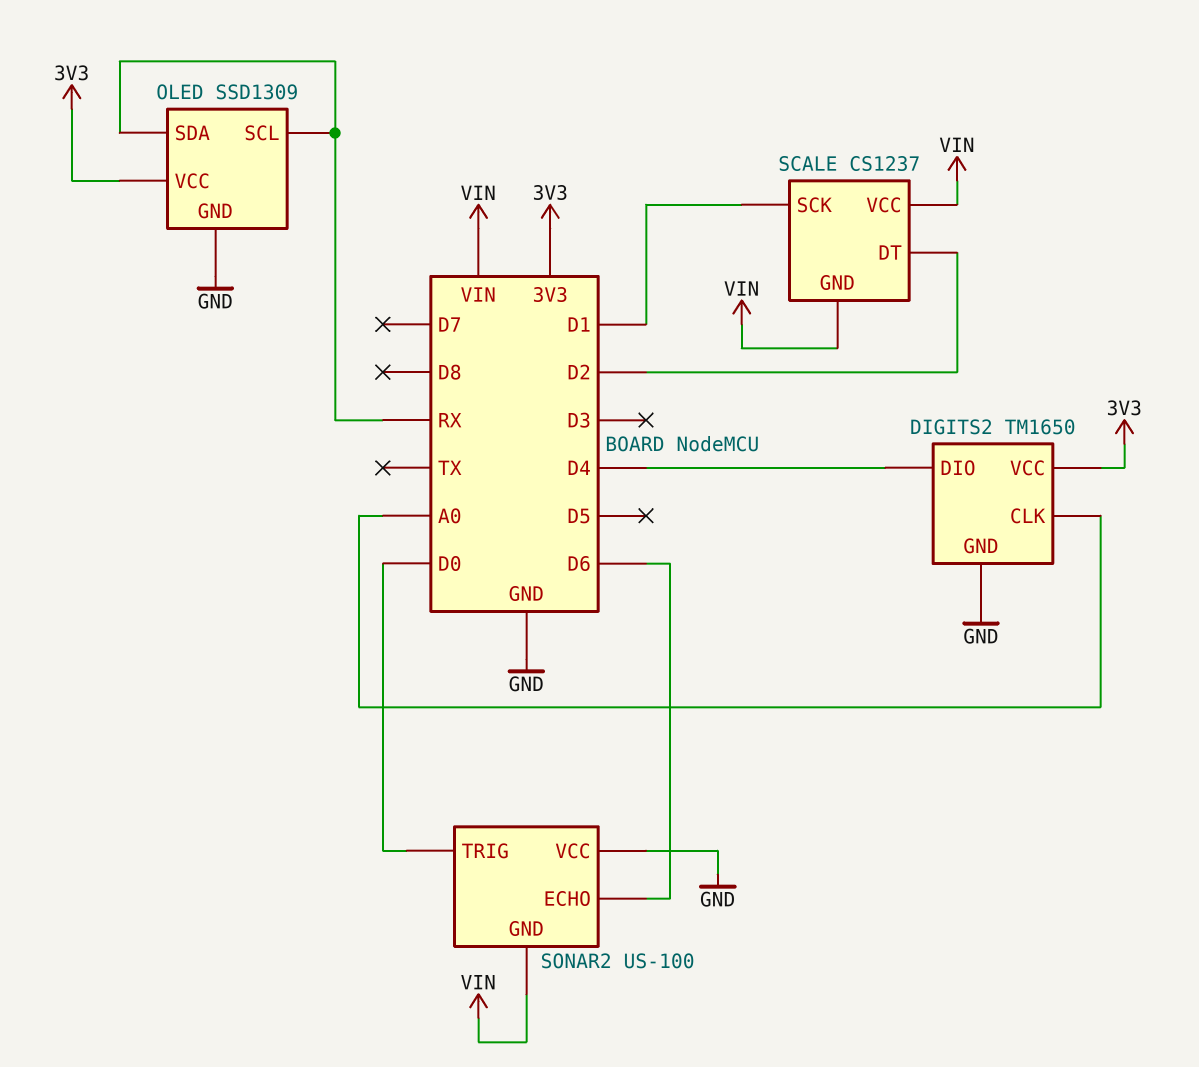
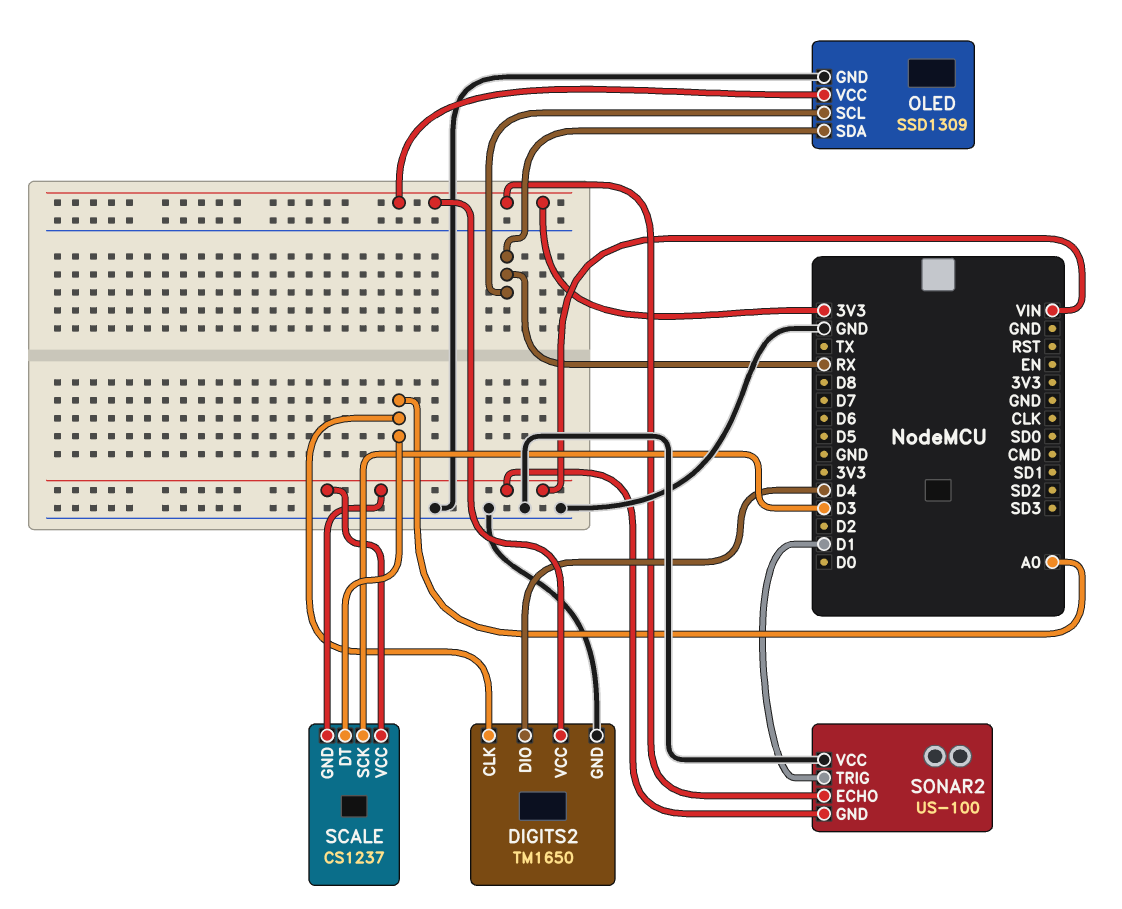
SCALE pin DT: D2 -> A0
SCALE pin SCK: D1 -> D3
SONAR2 pin ECHO: D6 -> 3V3
SONAR2 pin TRIG: D0 -> D1

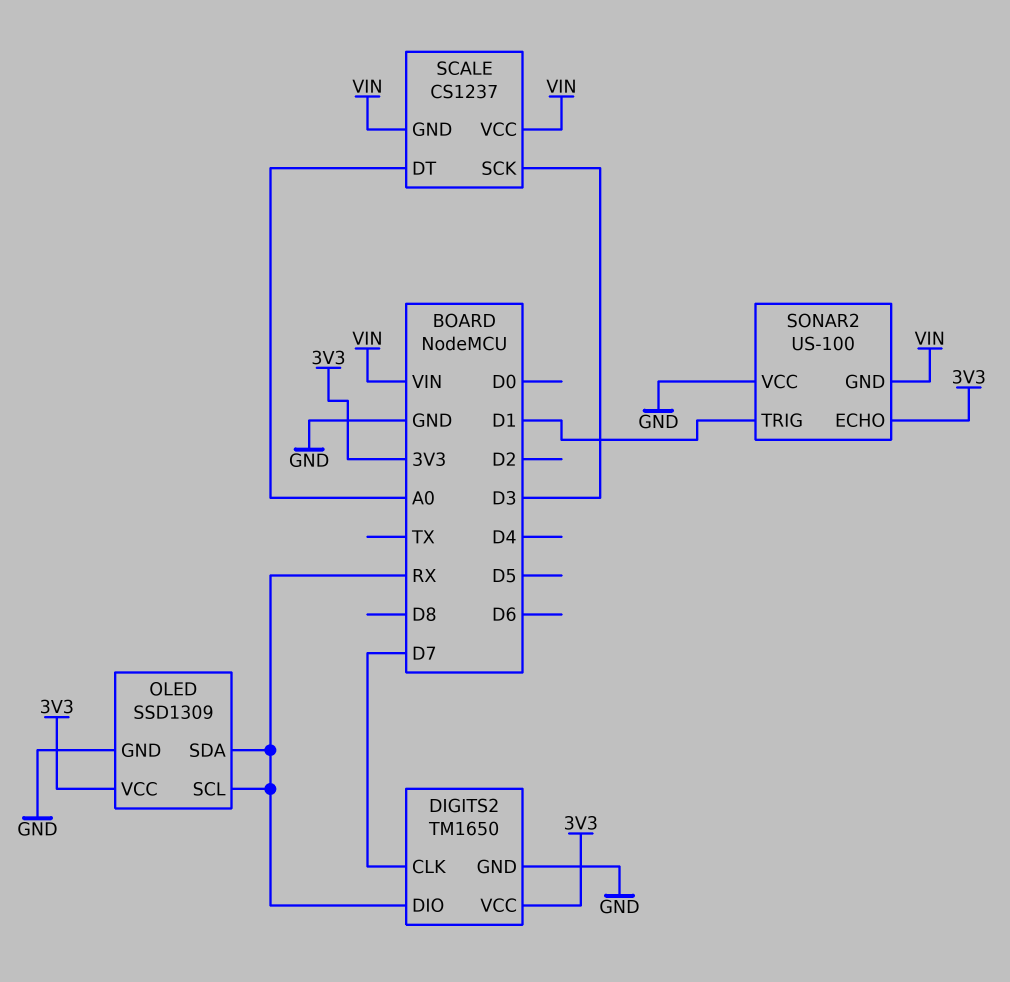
DIGITS2 pin CLK: A0 -> D7
DIGITS2 pin DIO: D4 -> RX

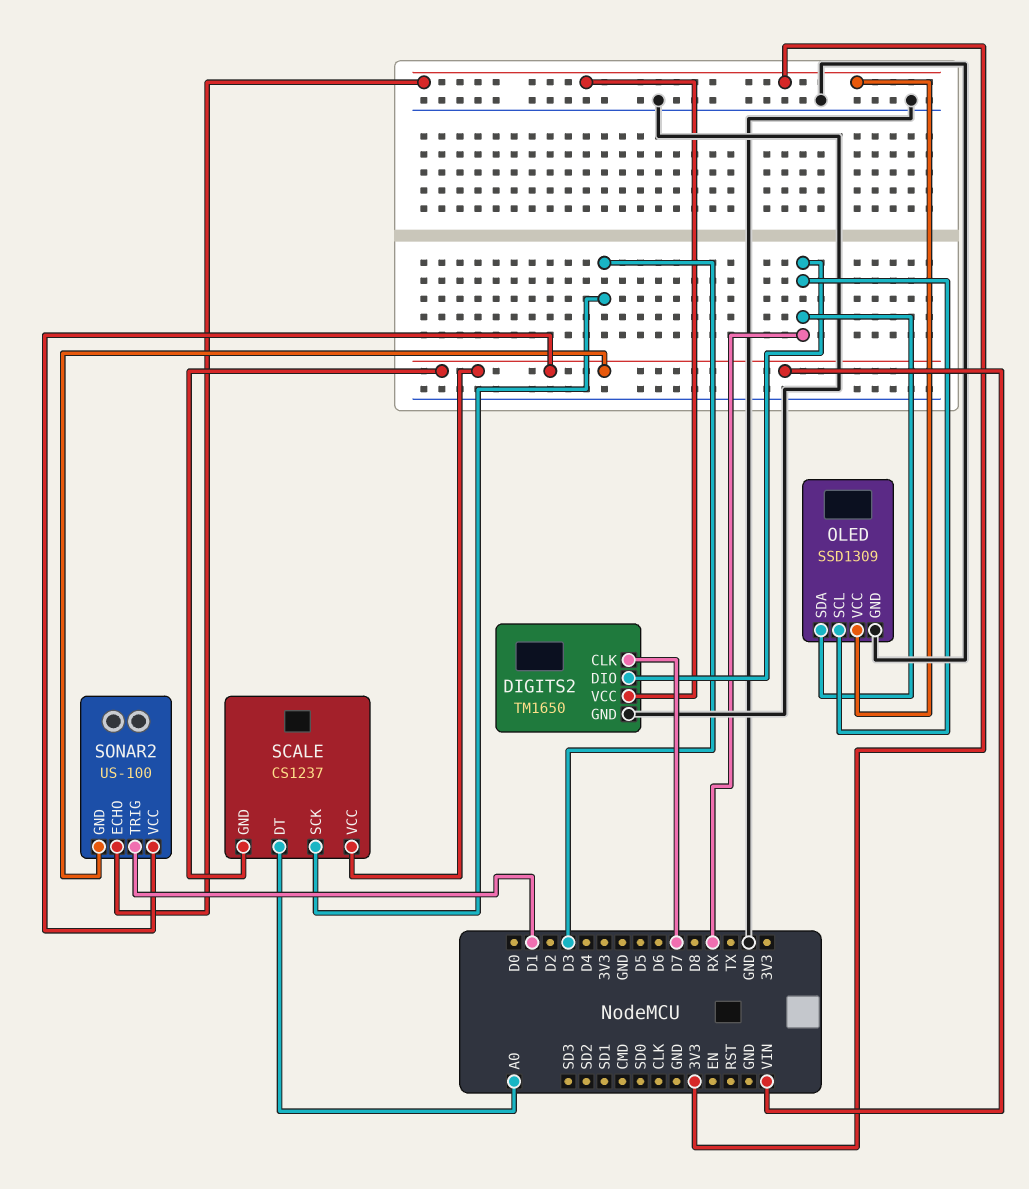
SONAR2 pin VCC: GND -> VIN

